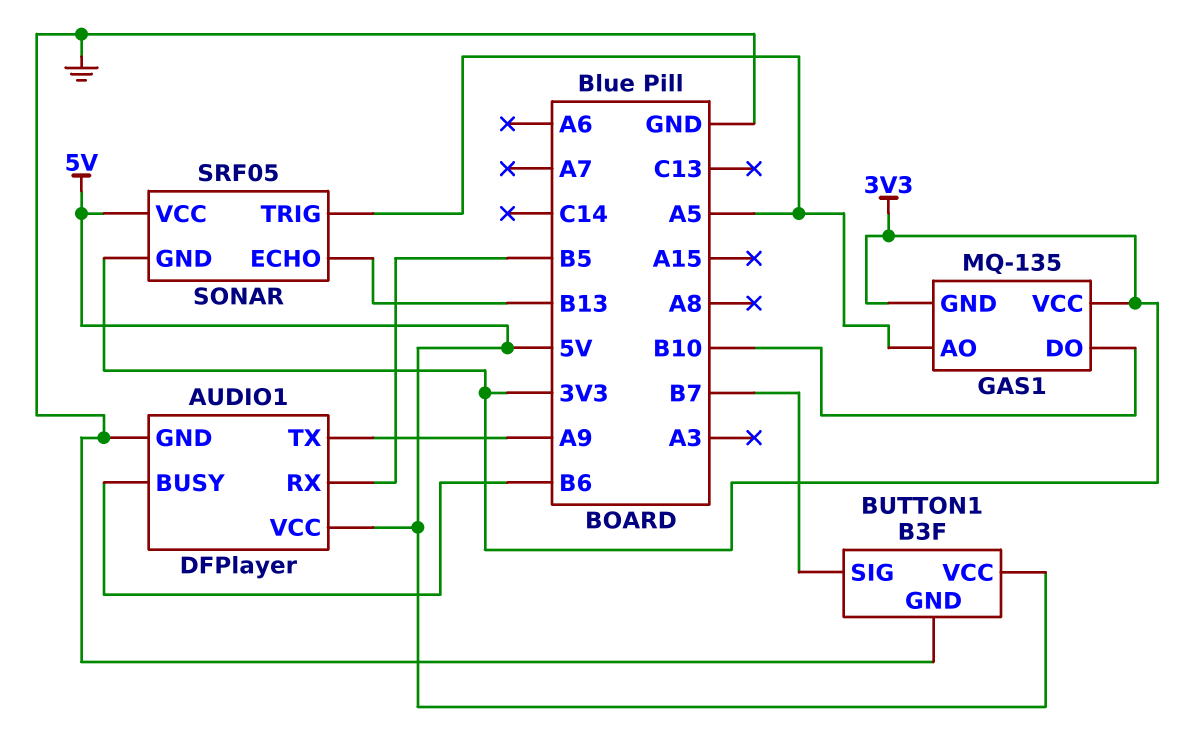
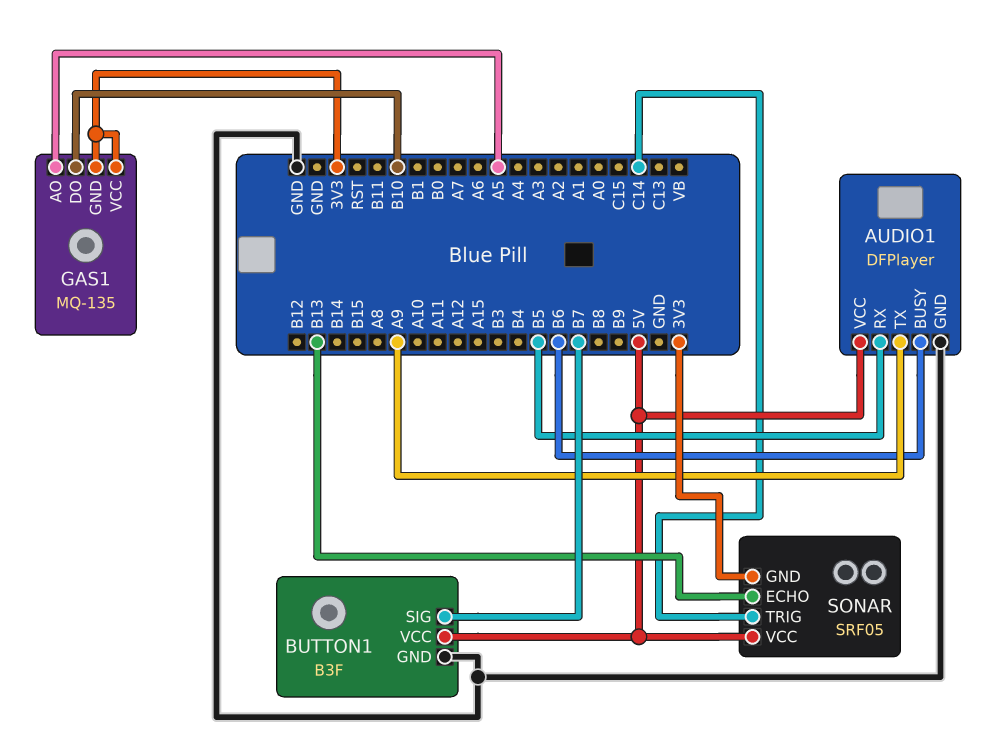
SONAR pin TRIG: A5 -> C14

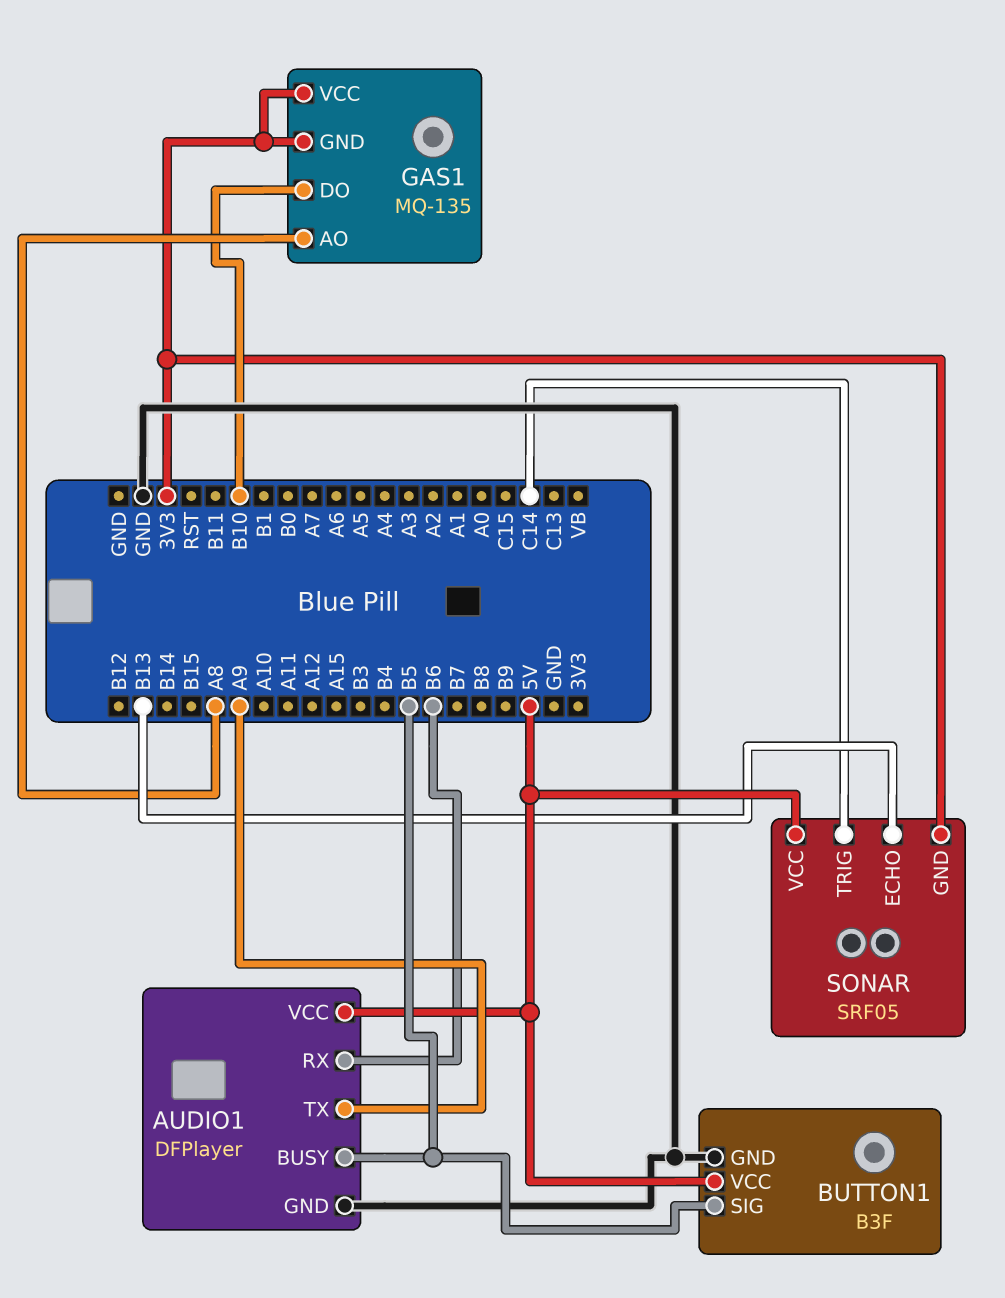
AUDIO1 pin BUSY: B6 -> B5
AUDIO1 pin RX: B5 -> B6
BUTTON1 pin SIG: B7 -> B5
GAS1 pin AO: A5 -> A8

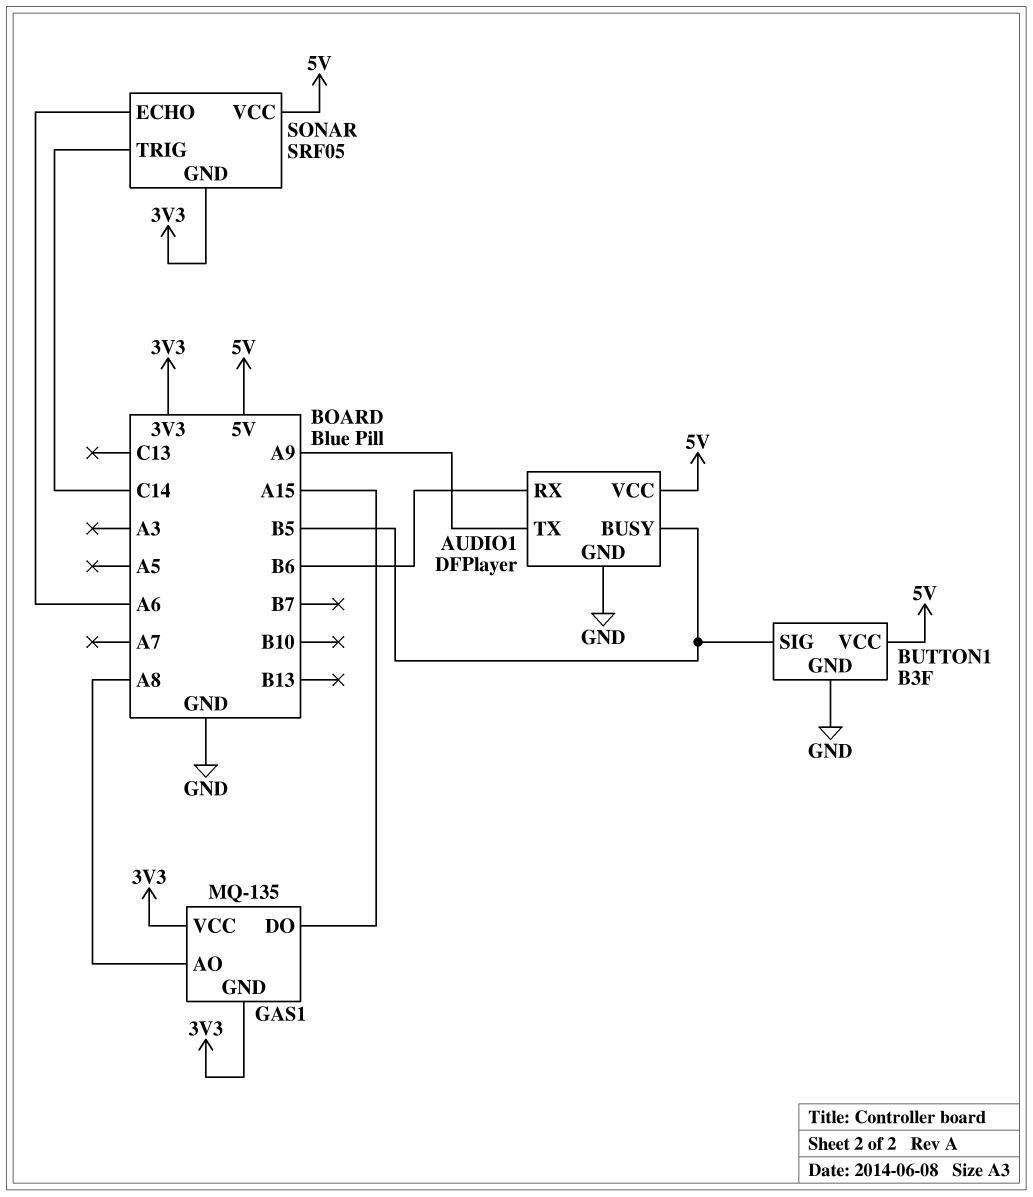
GAS1 pin DO: B10 -> A15
SONAR pin ECHO: B13 -> A6

